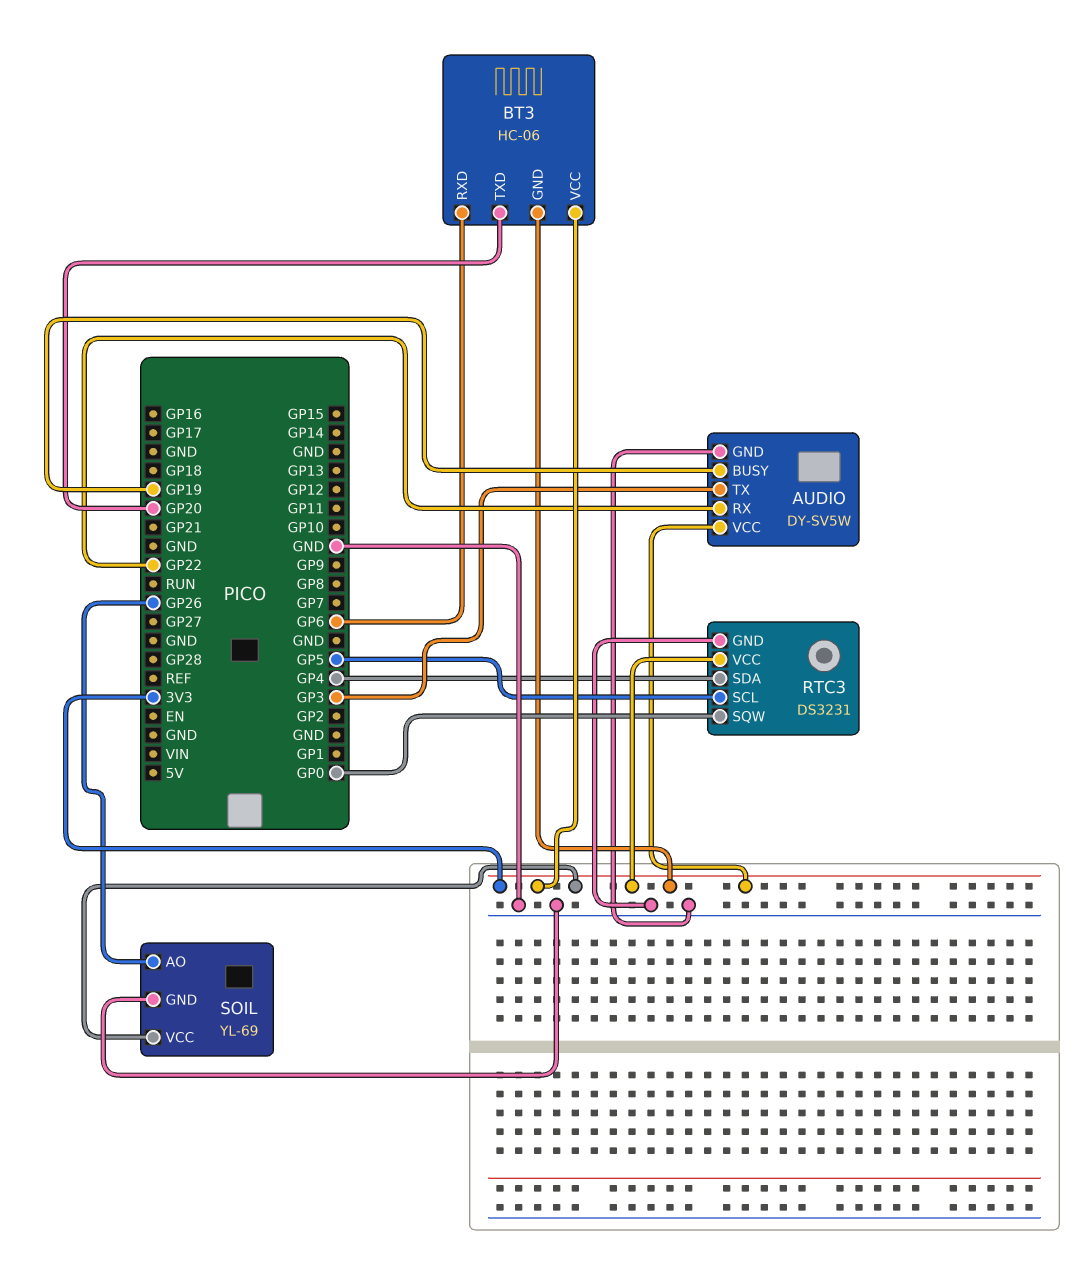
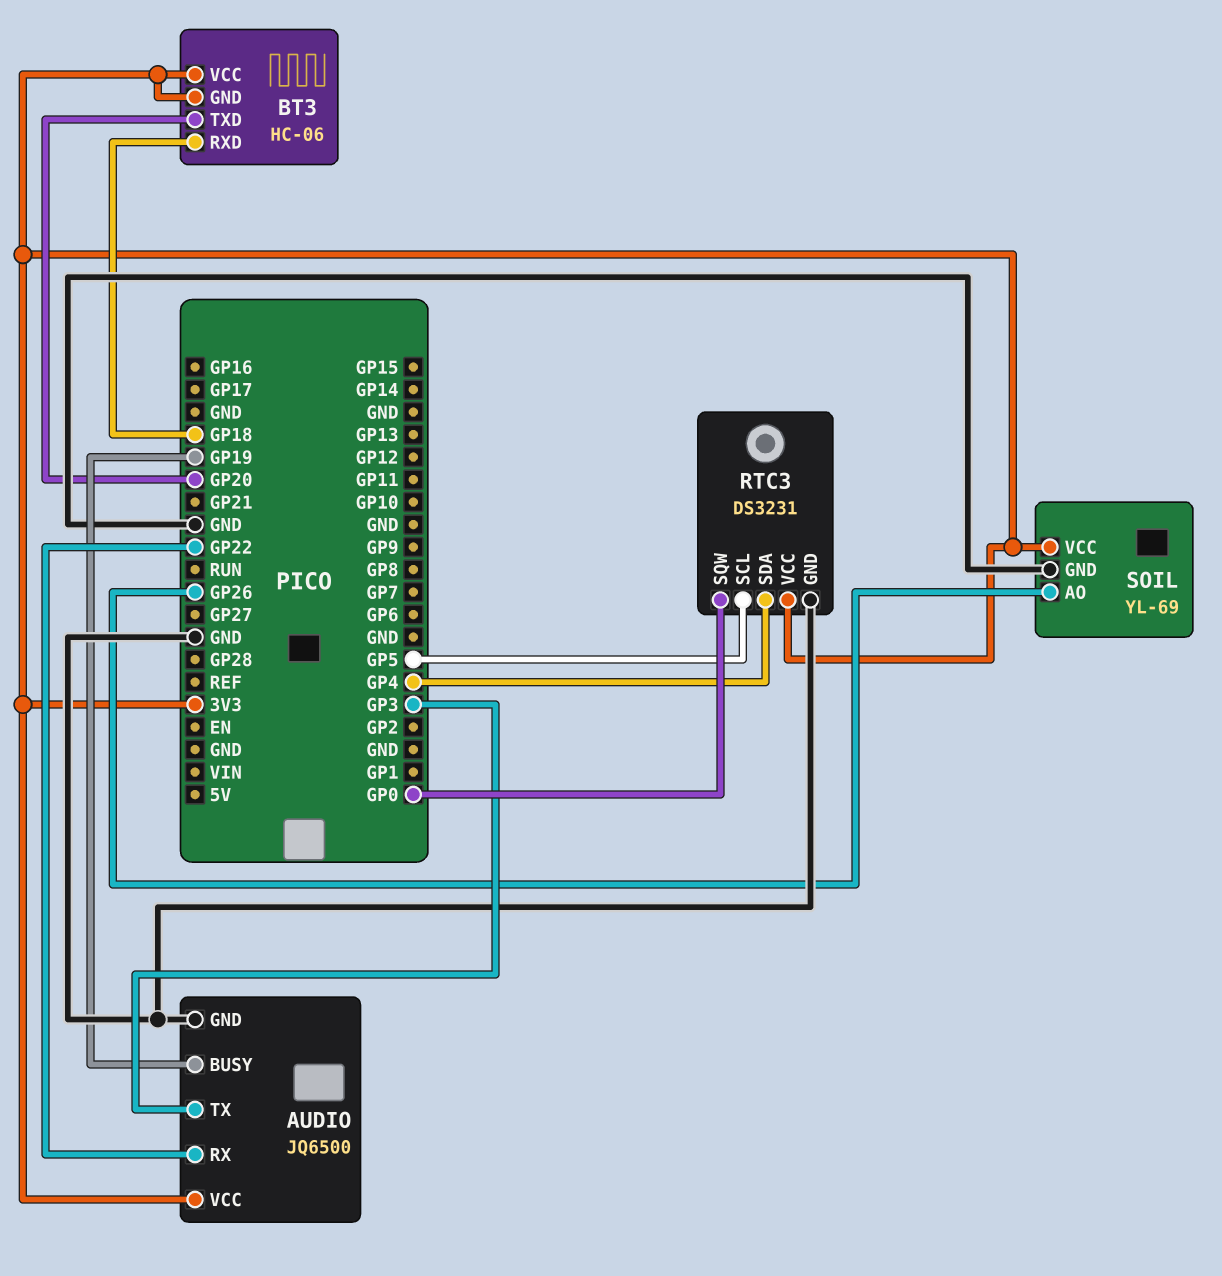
AUDIO: DY-SV5W -> JQ6500
BT3 pin RXD: GP6 -> GP18

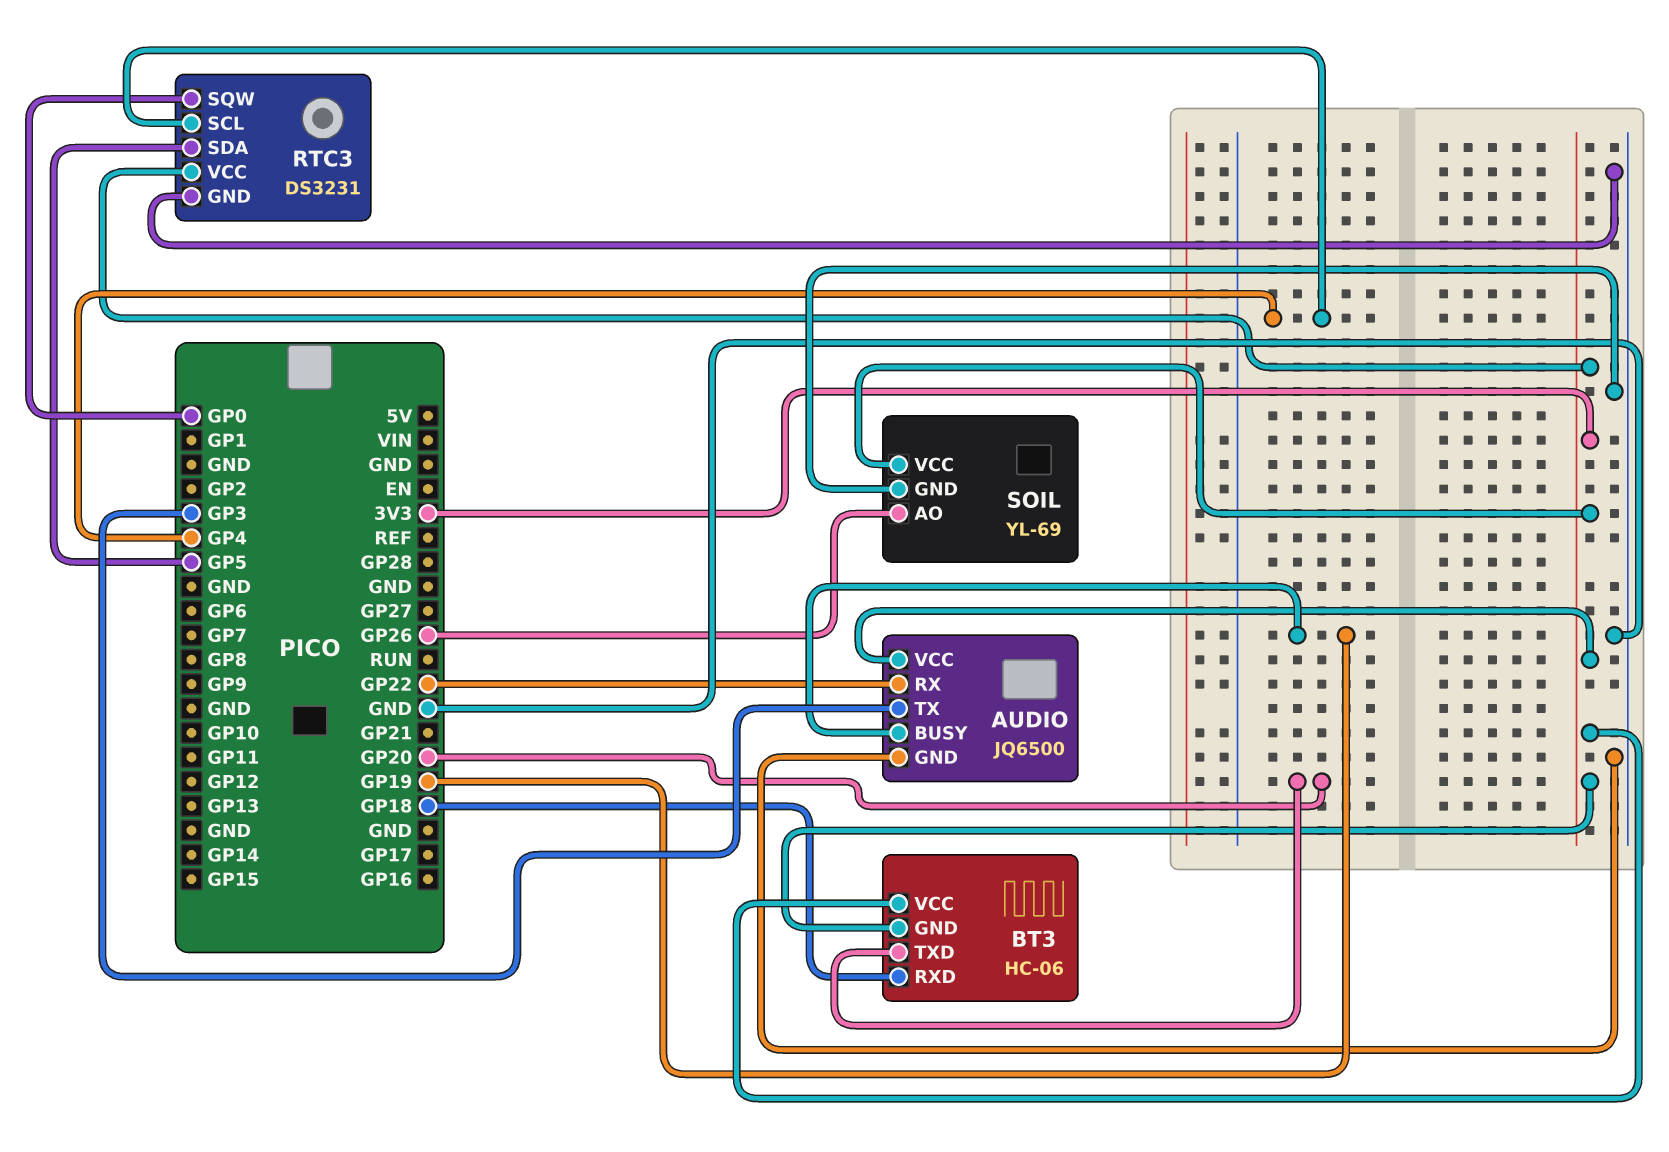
RTC3 pin SCL: GP5 -> GP4
RTC3 pin SDA: GP4 -> GP5

